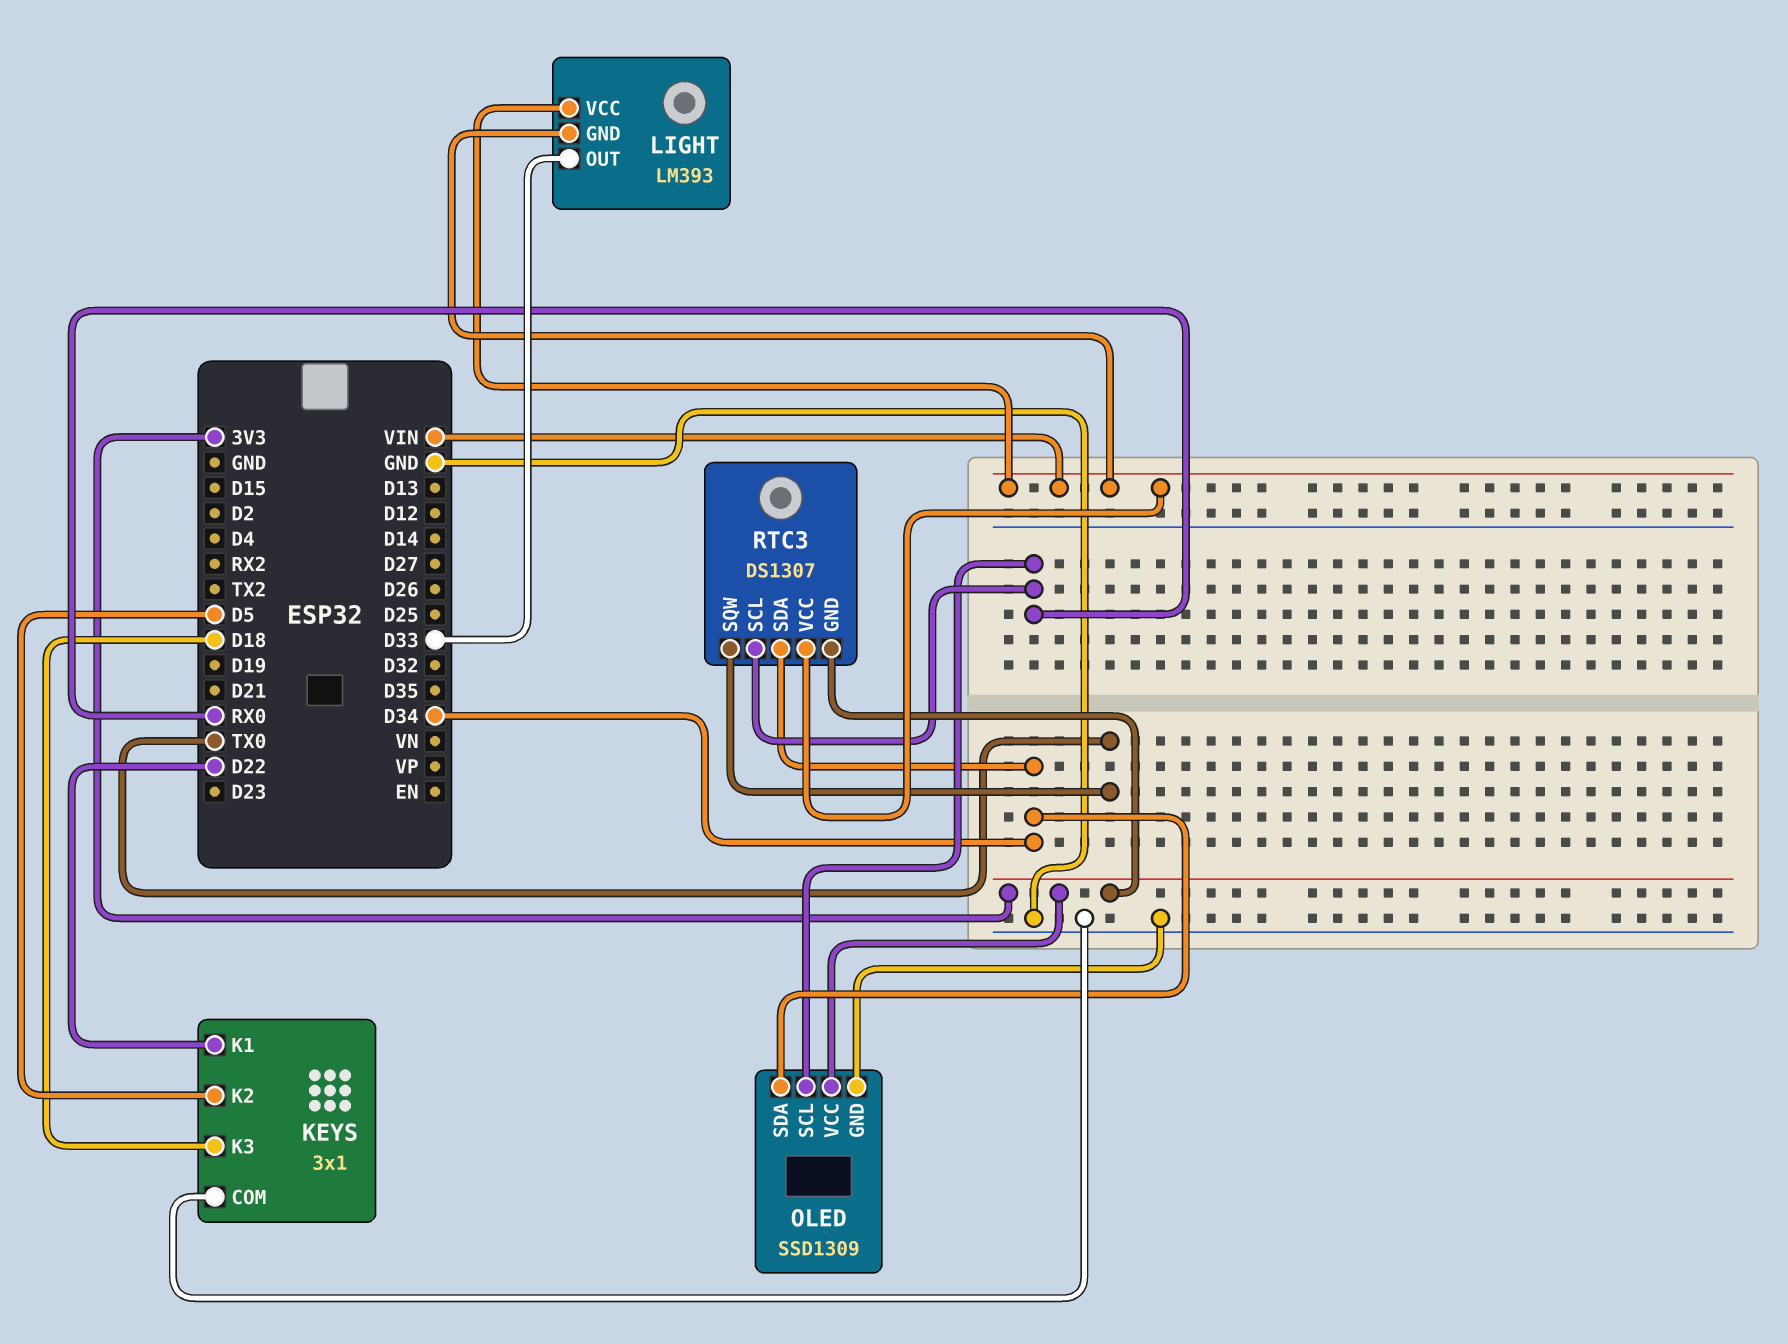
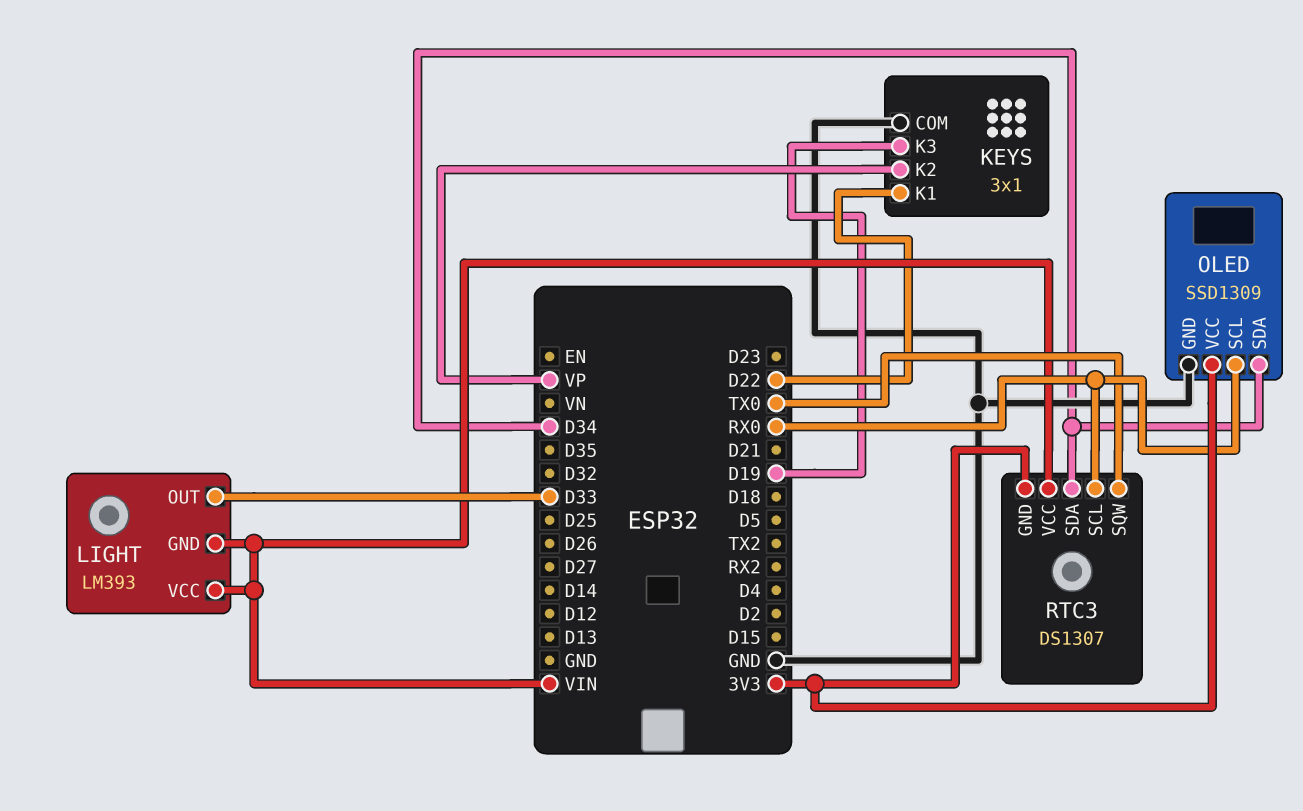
KEYS pin K2: D5 -> VP
KEYS pin K3: D18 -> D19

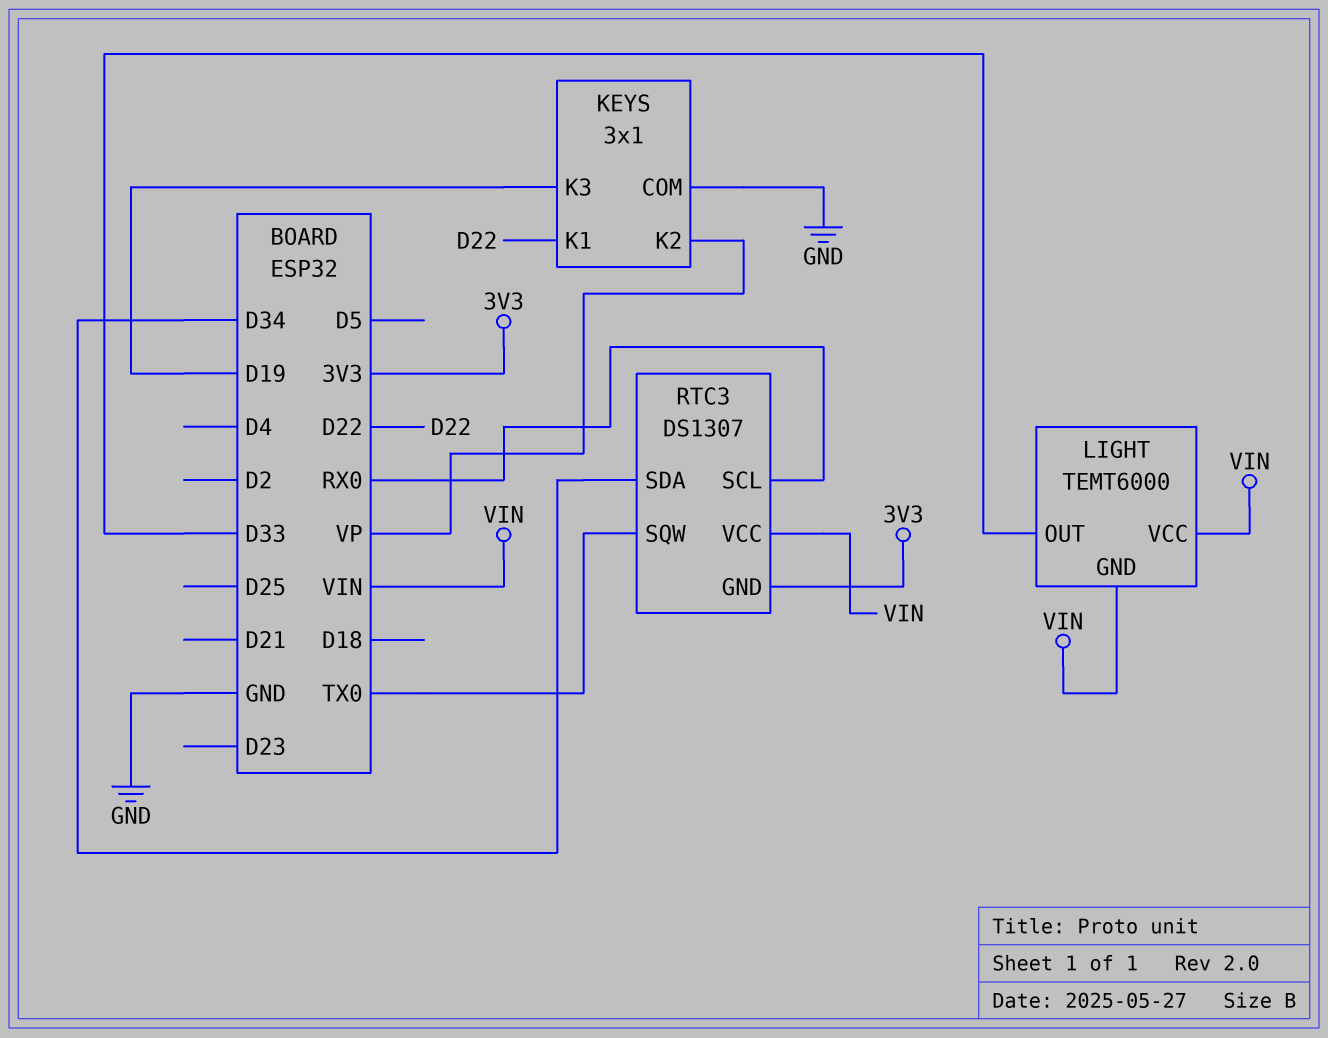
LIGHT: LM393 -> TEMT6000
OLED: SSD1309 -> none
OLED pin GND: GND -> none
OLED pin SCL: RX0 -> none
OLED pin SDA: D34 -> none
OLED pin VCC: 3V3 -> none

